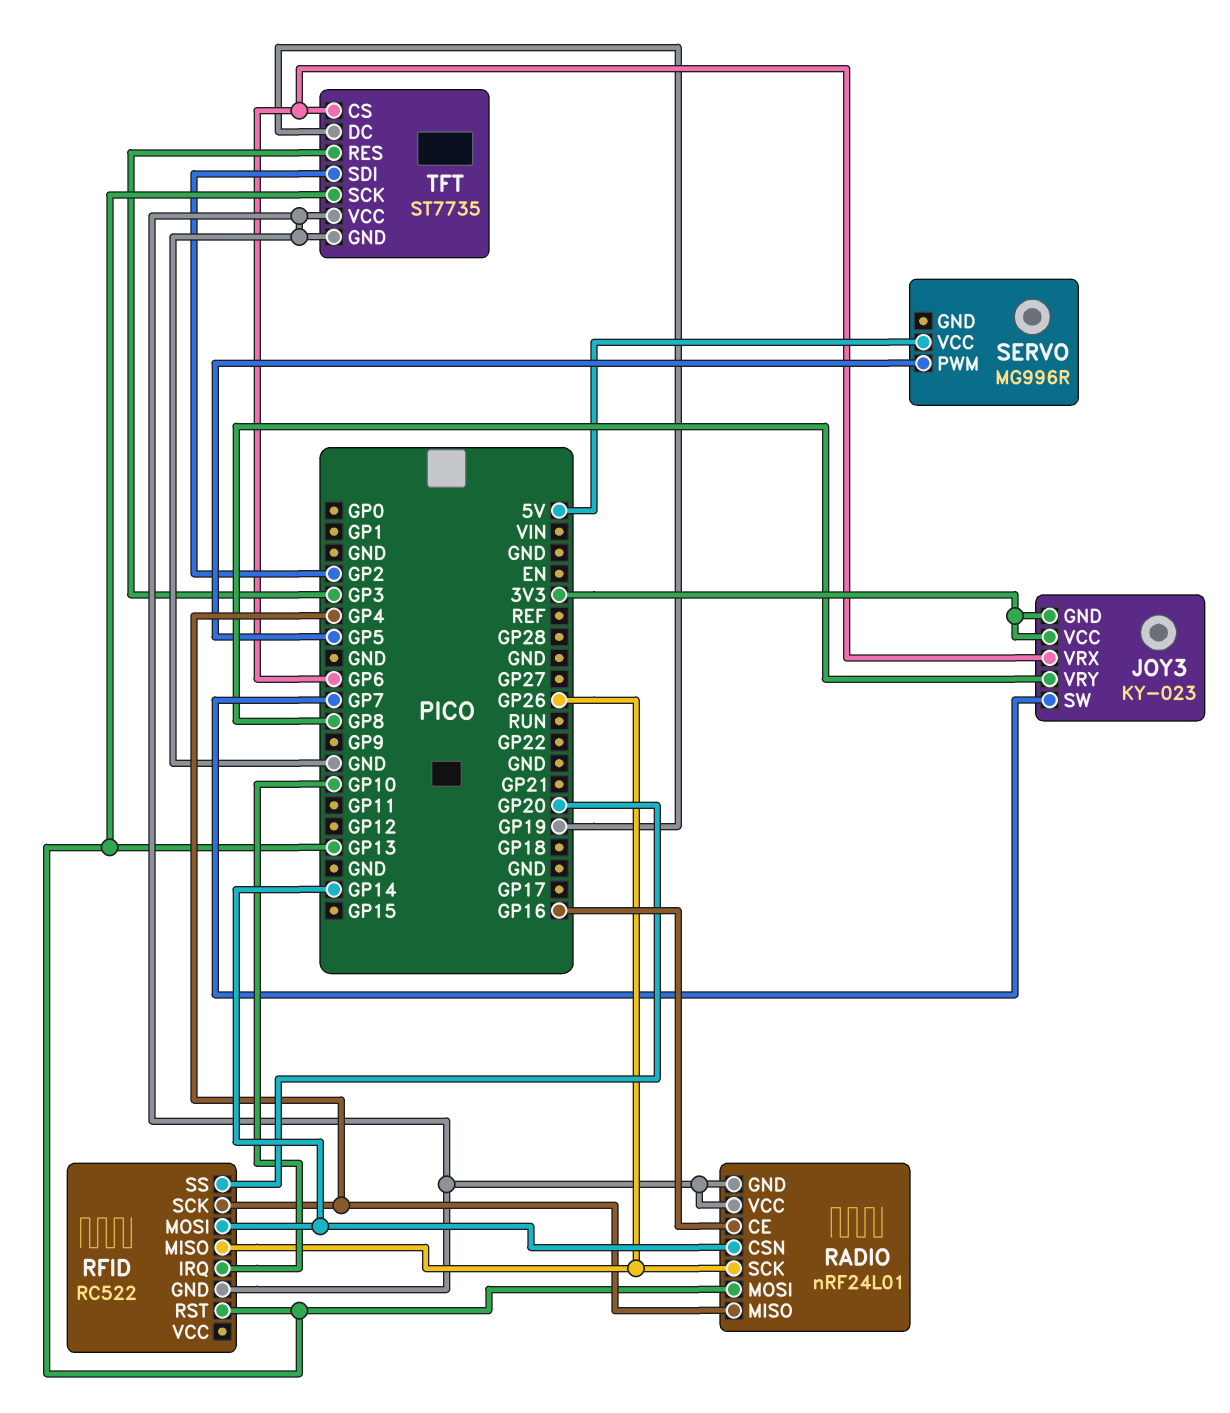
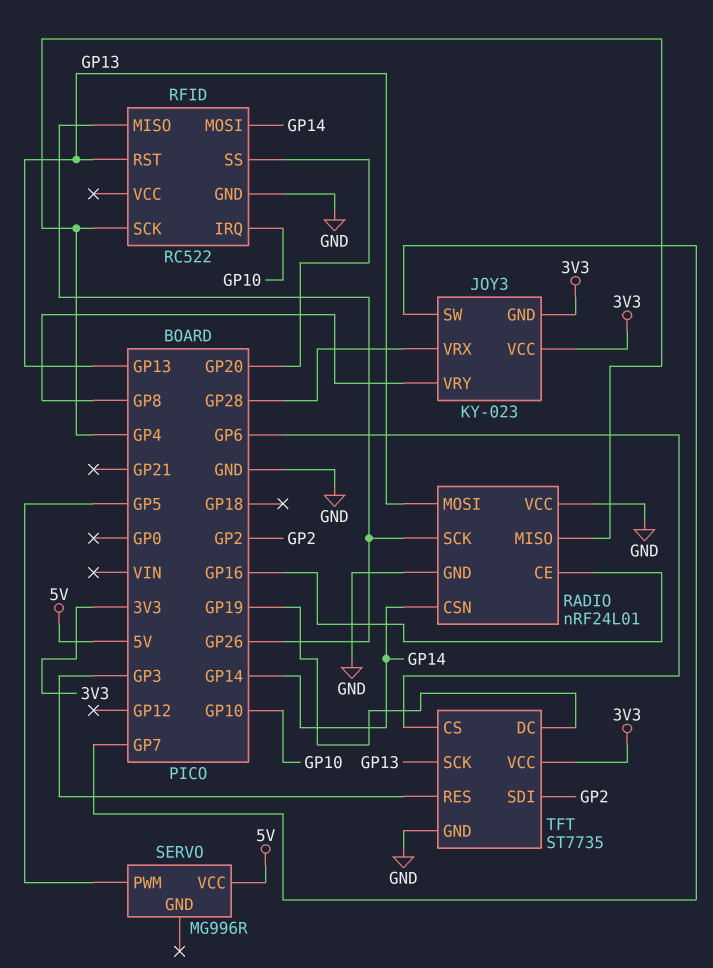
JOY3 pin VRX: GP6 -> GP28
TFT pin VCC: GND -> 3V3

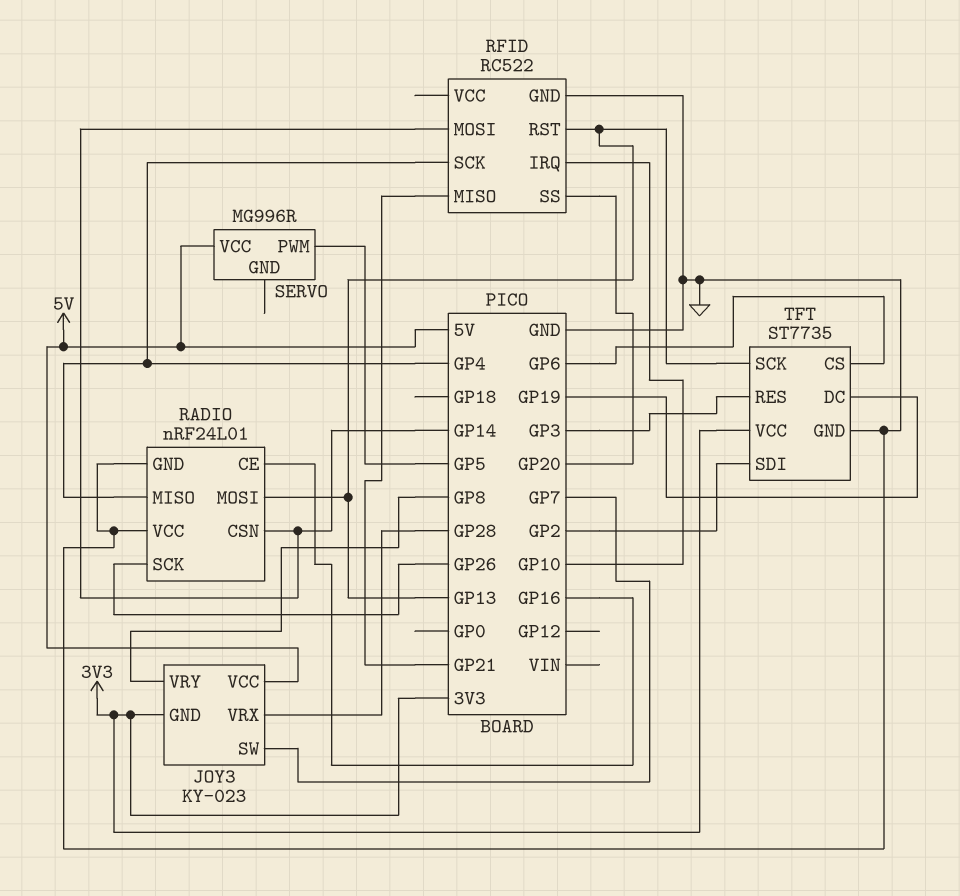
JOY3 pin VCC: 3V3 -> 5V
RFID pin MISO: GP26 -> GP21

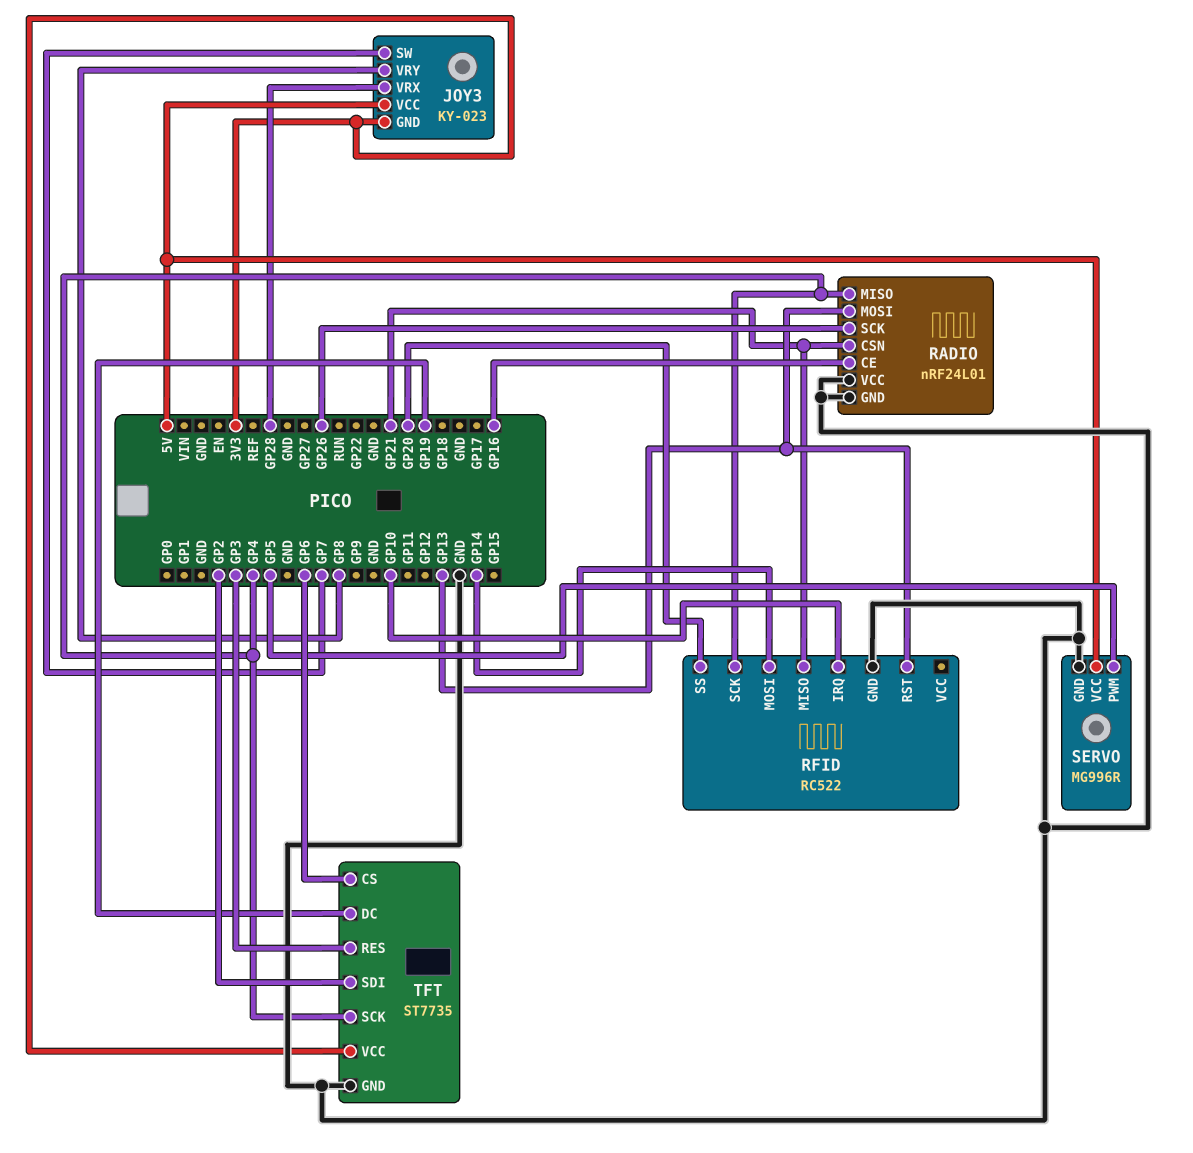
RADIO pin CSN: GP14 -> GP21
SERVO pin GND: none -> GND
TFT pin SCK: GP13 -> GP4

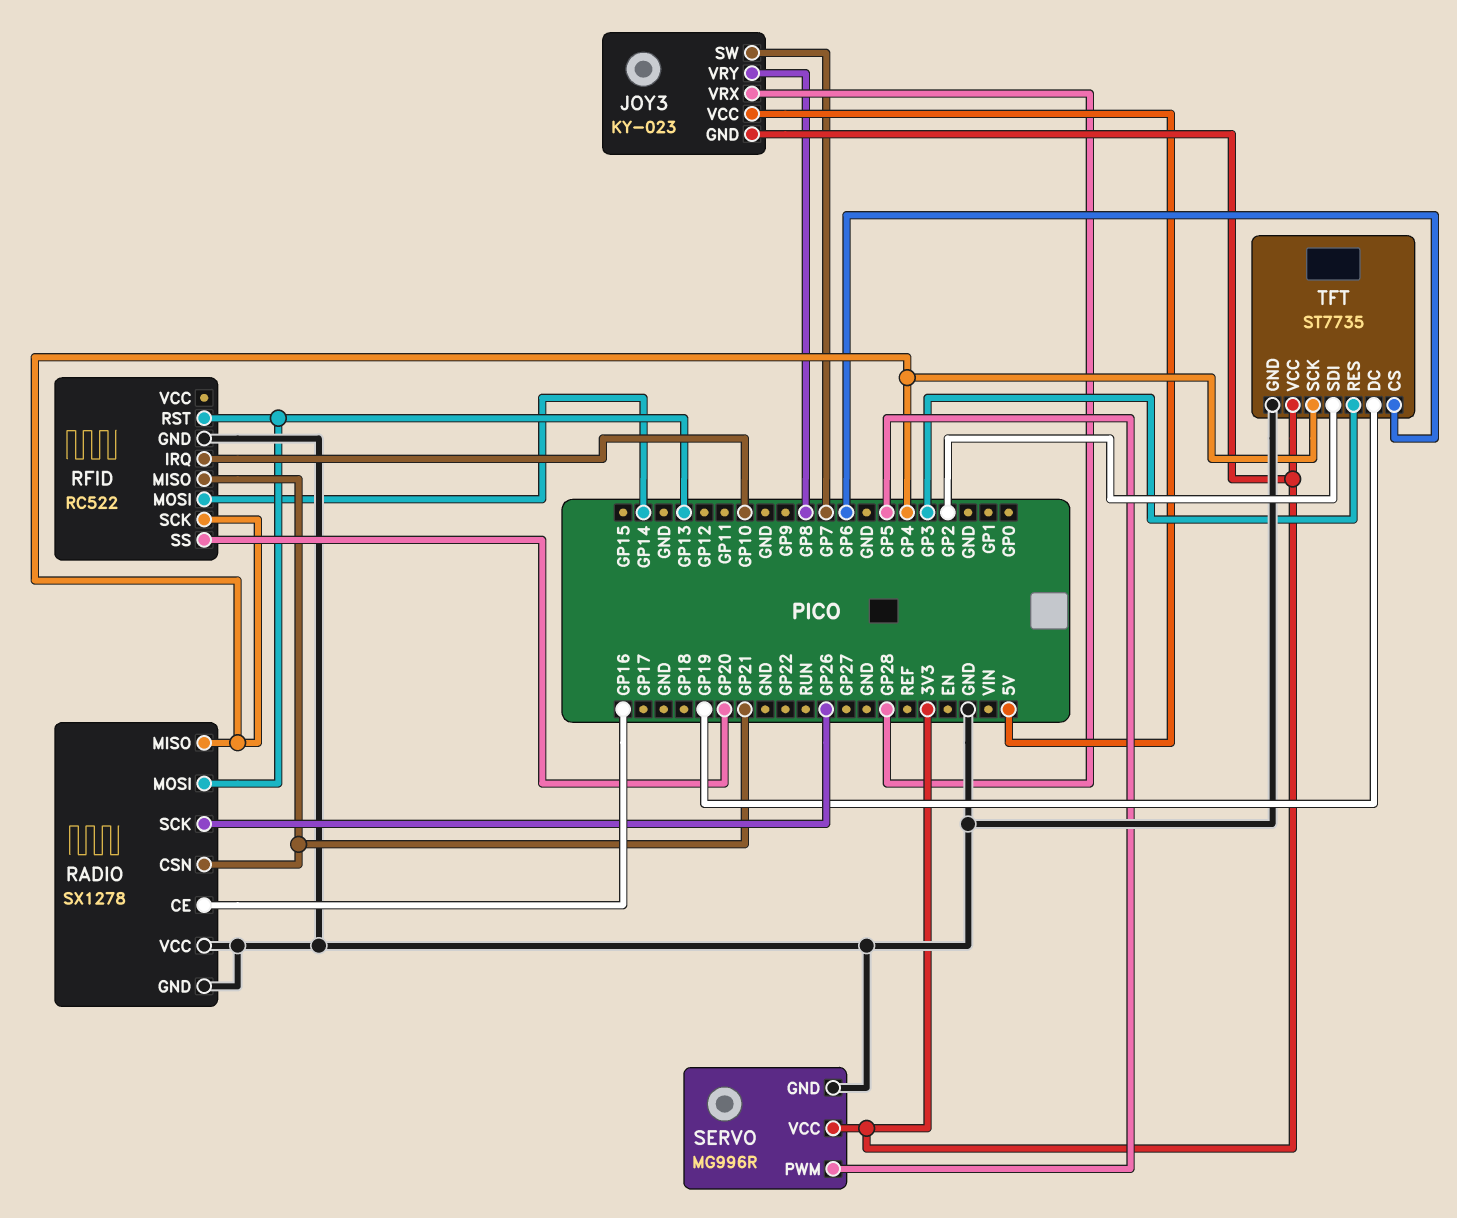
RADIO: nRF24L01 -> SX1278
SERVO pin VCC: 5V -> 3V3

